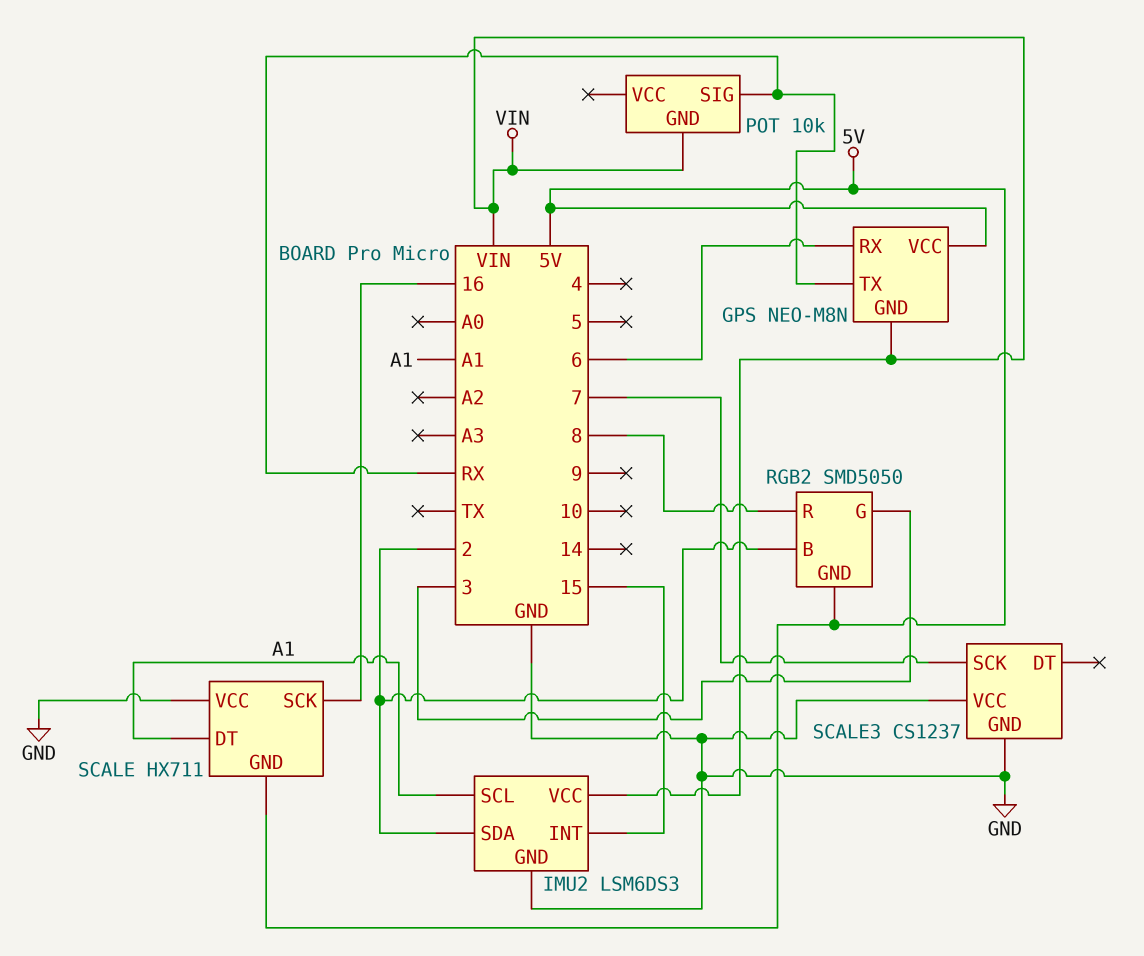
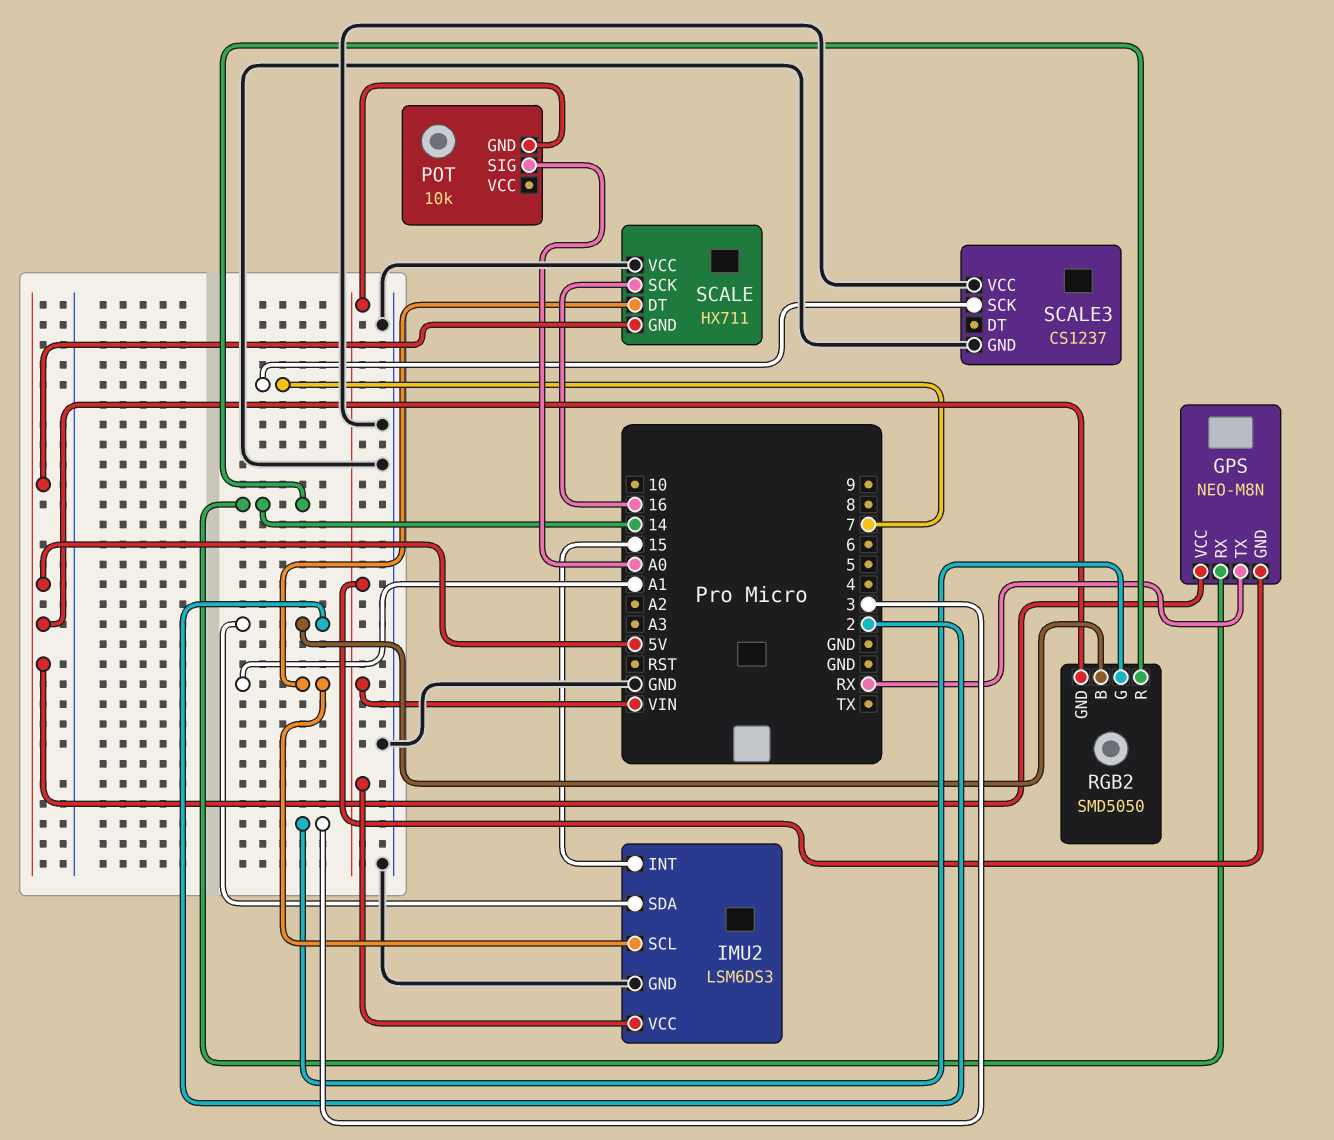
GPS pin RX: 6 -> 14
POT pin SIG: RX -> A0
RGB2 pin R: 8 -> 14

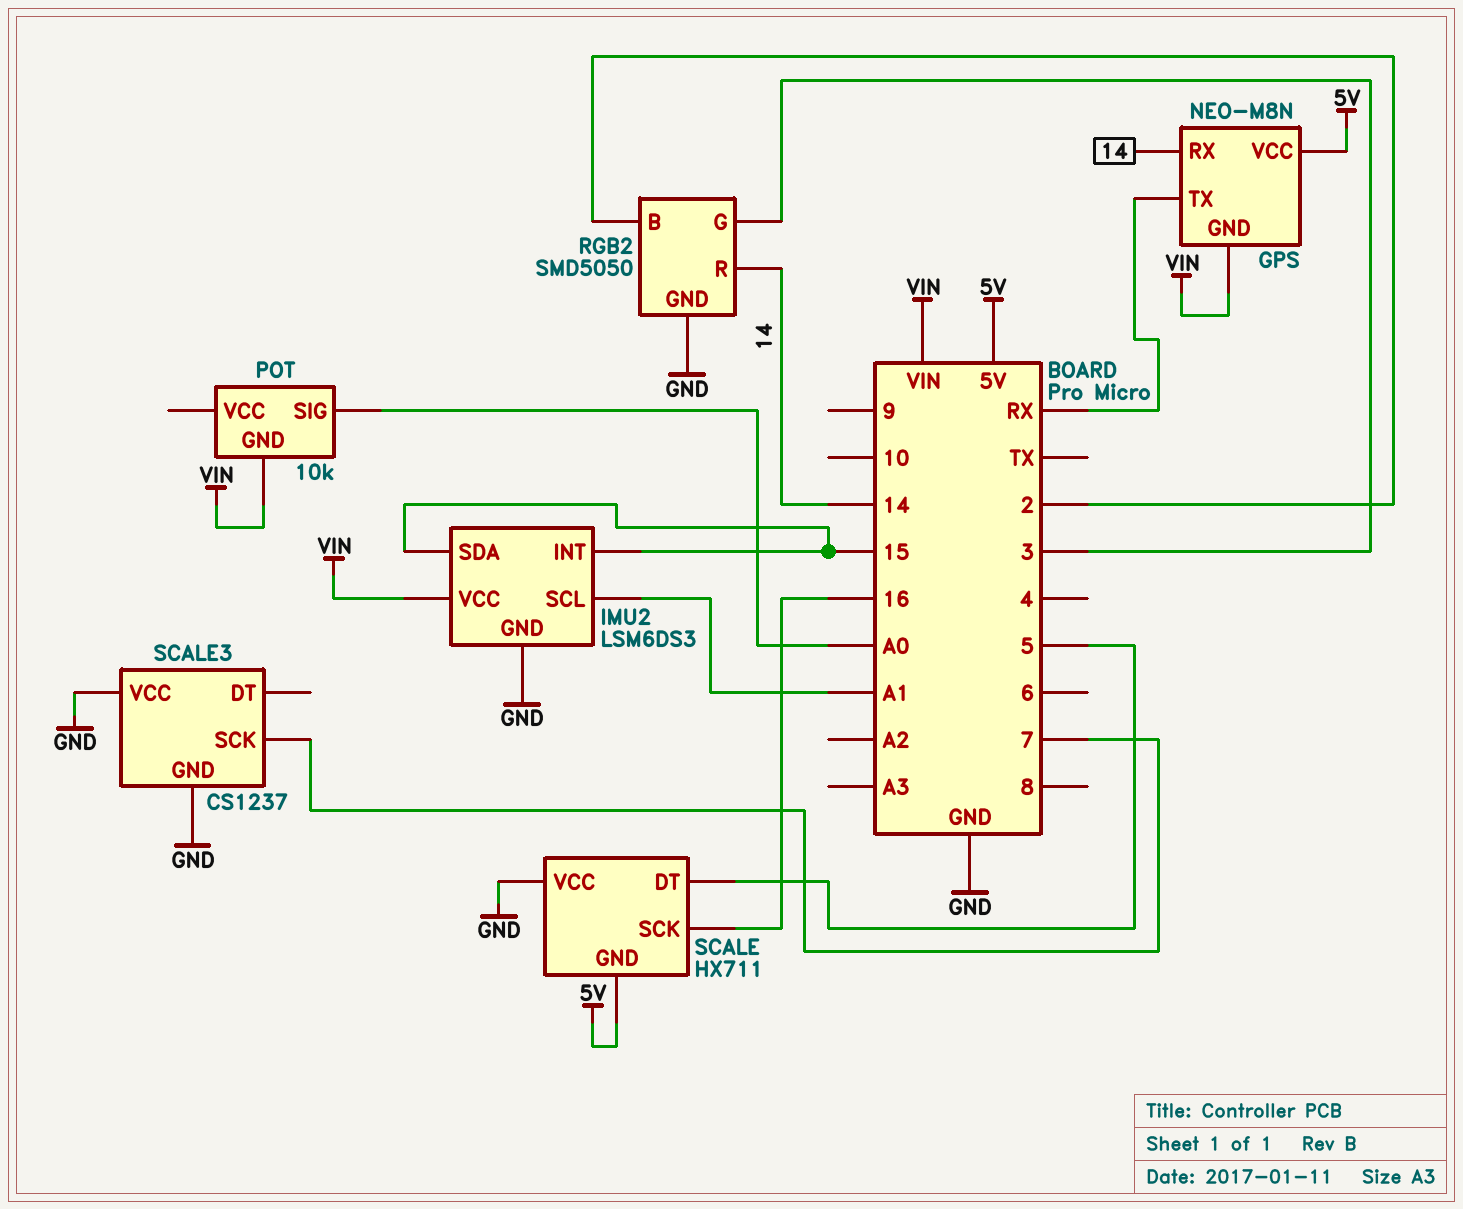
IMU2 pin SDA: 2 -> 15
RGB2 pin GND: 5V -> GND
SCALE pin DT: A1 -> 5

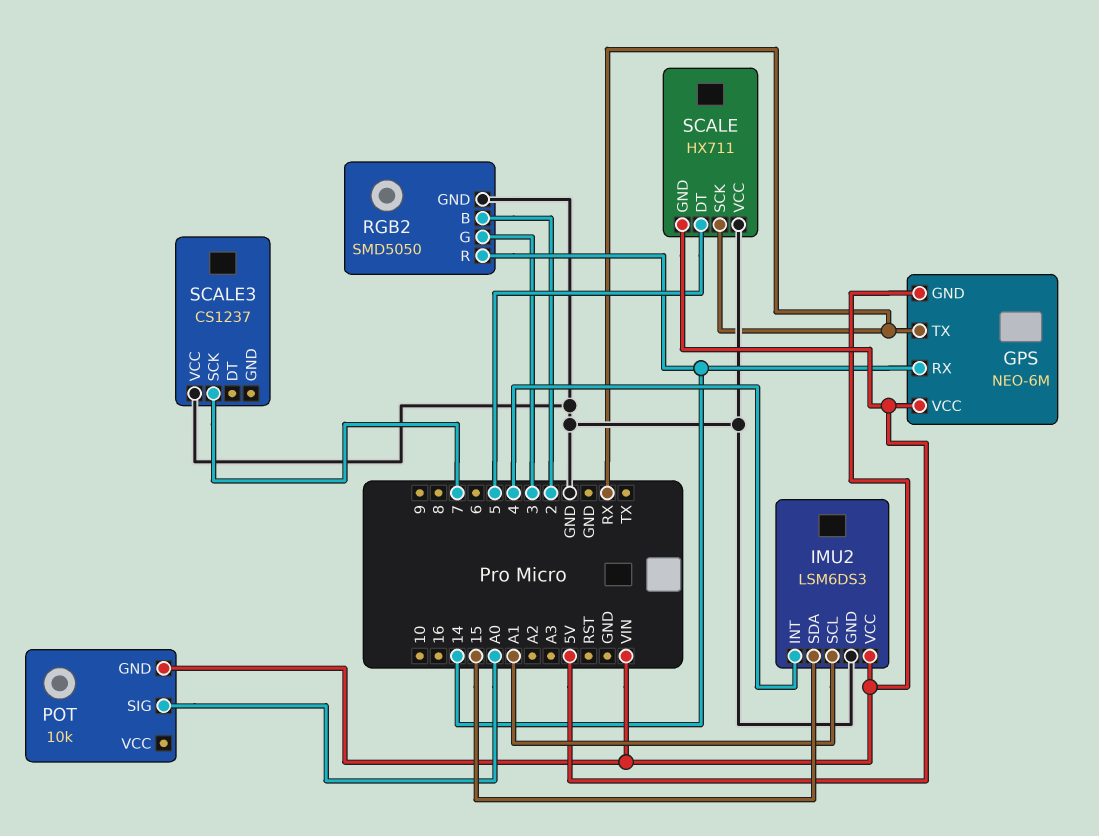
GPS: NEO-M8N -> NEO-6M
IMU2 pin INT: 15 -> 4
SCALE pin SCK: 16 -> RX
SCALE3 pin GND: GND -> none

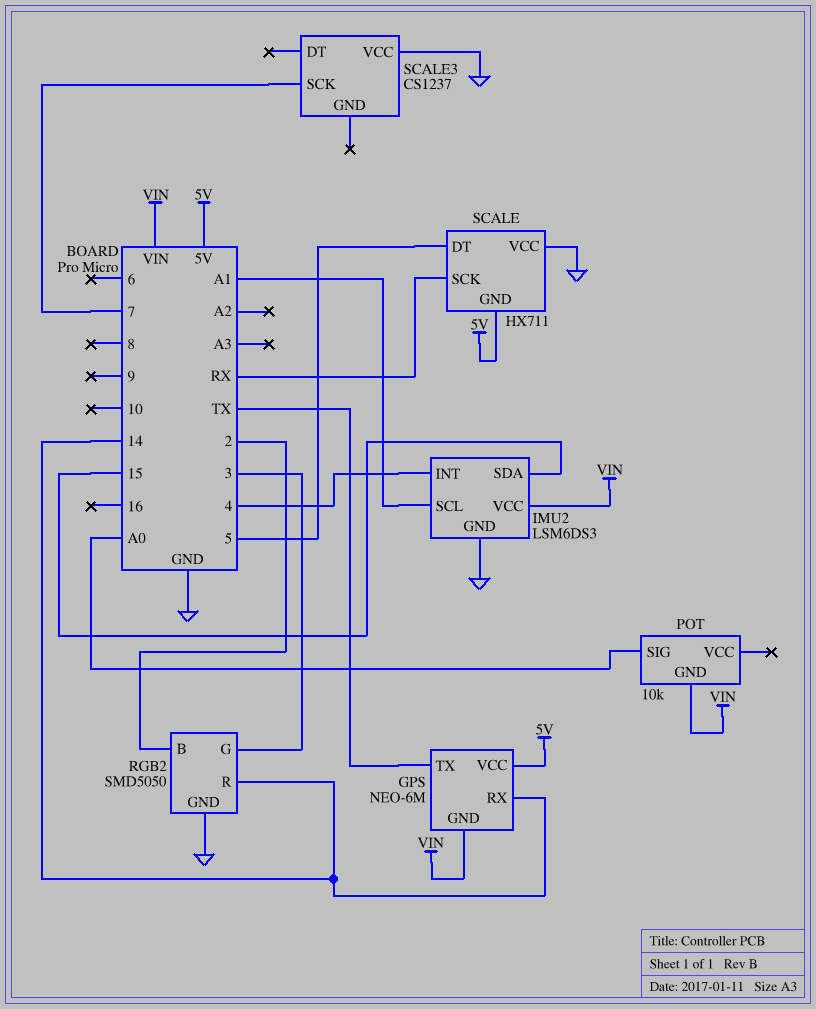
GPS pin TX: RX -> TX

